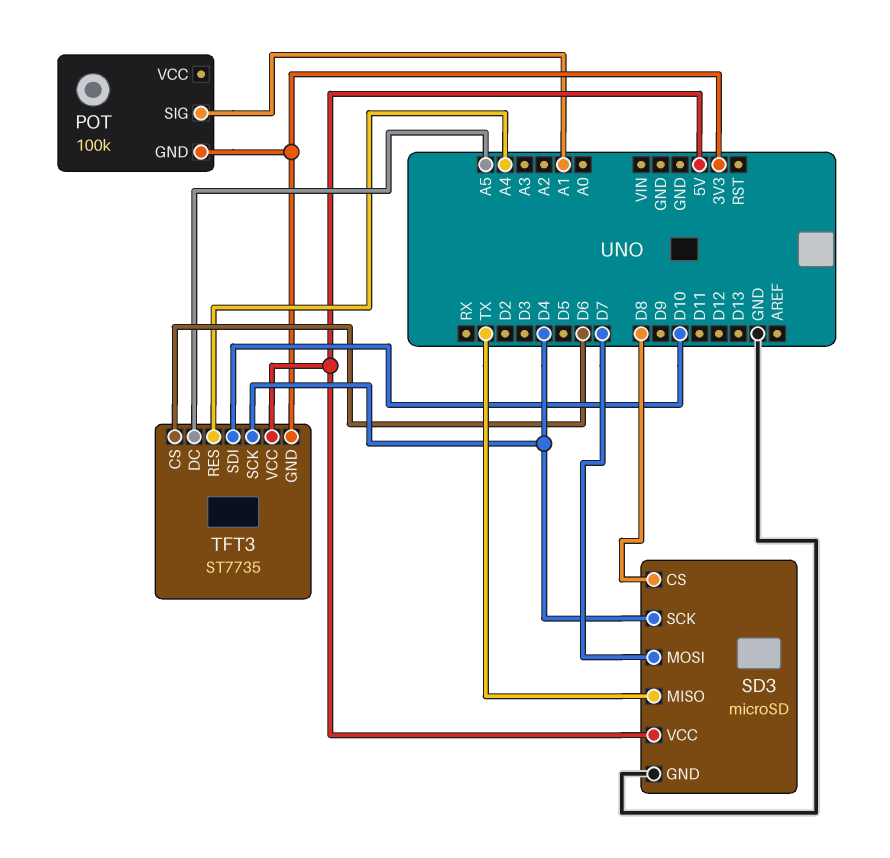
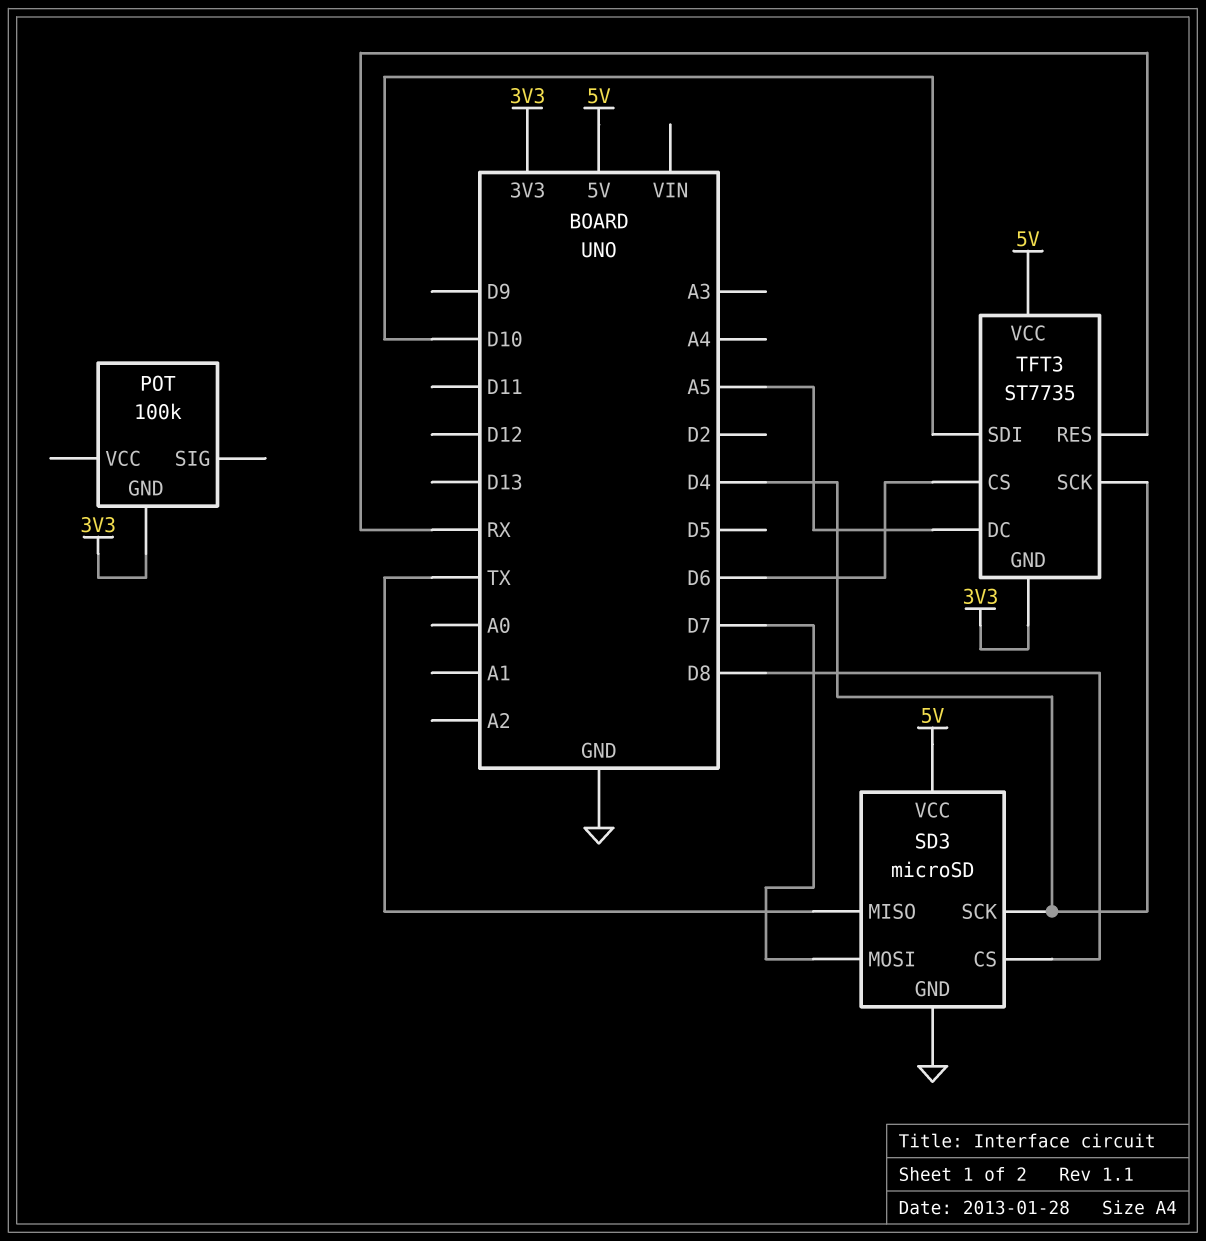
POT pin SIG: A1 -> none
TFT3 pin RES: A4 -> RX

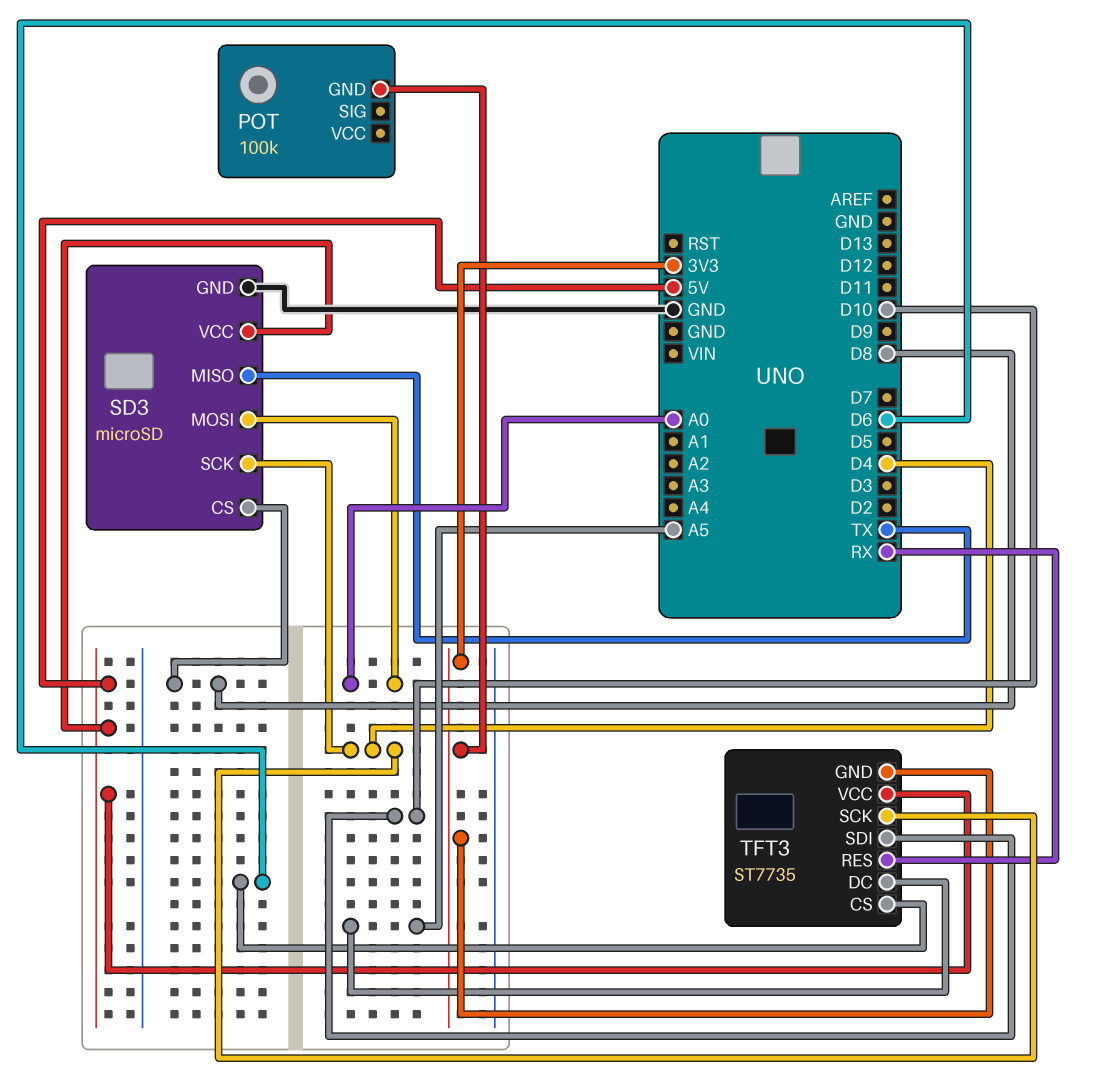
SD3 pin MOSI: D7 -> A0

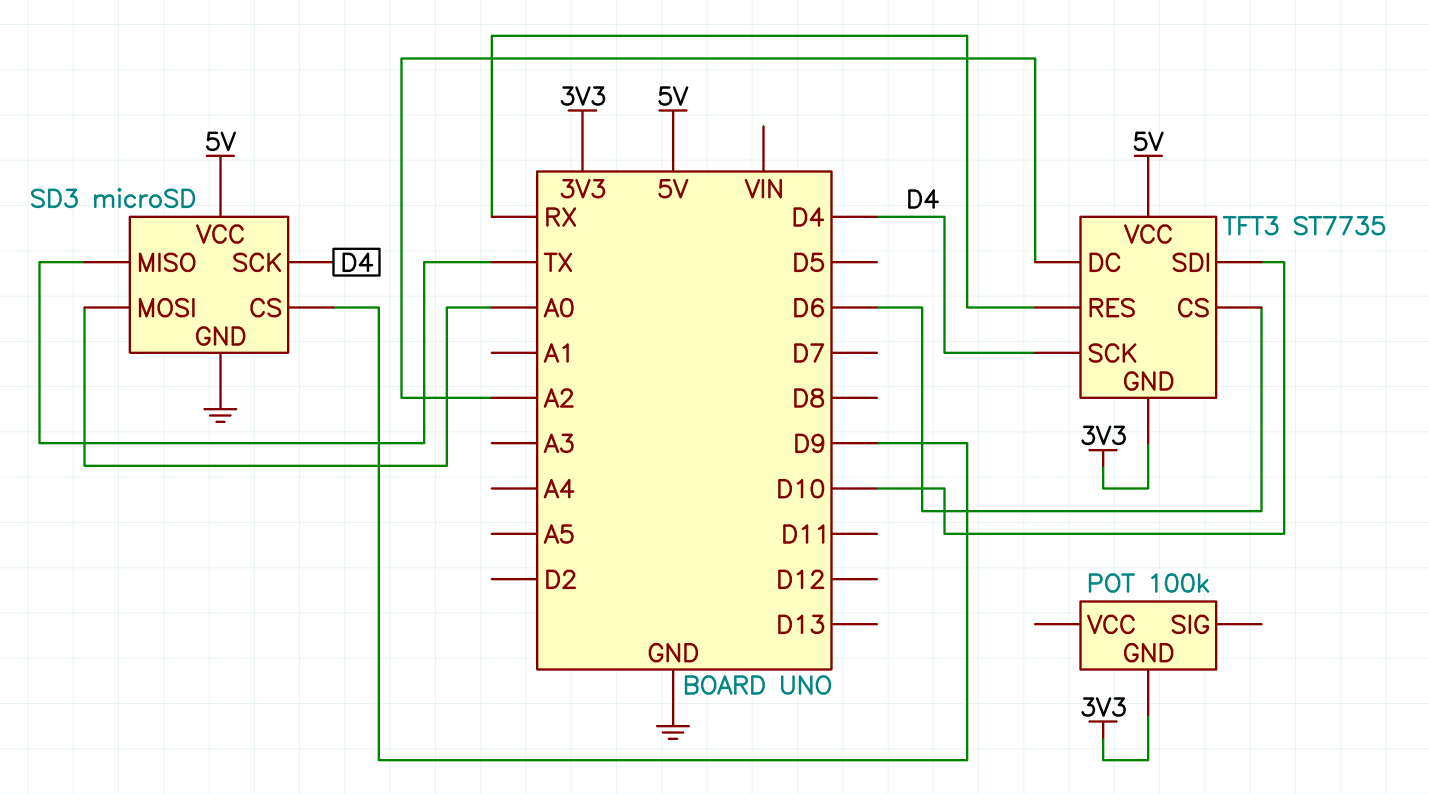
SD3 pin CS: D8 -> D9
TFT3 pin DC: A5 -> A2

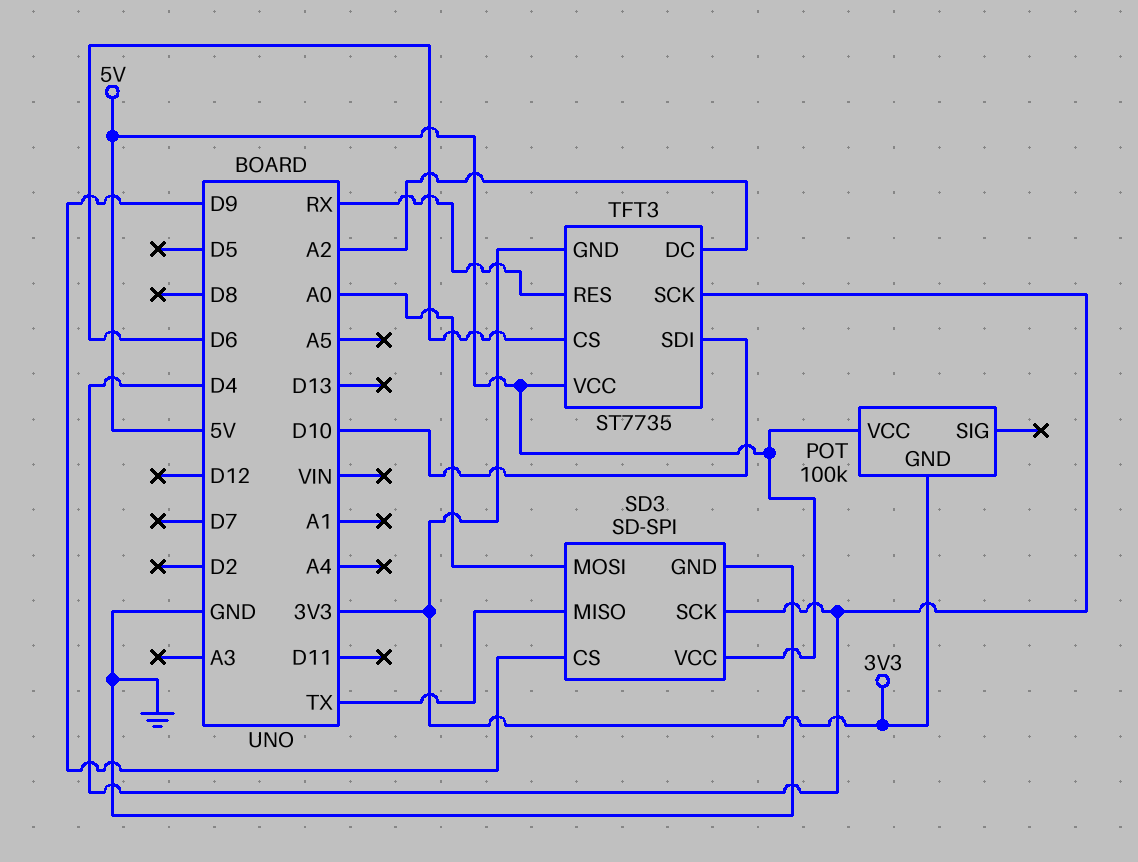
POT pin VCC: none -> 5V
SD3: microSD -> SD-SPI

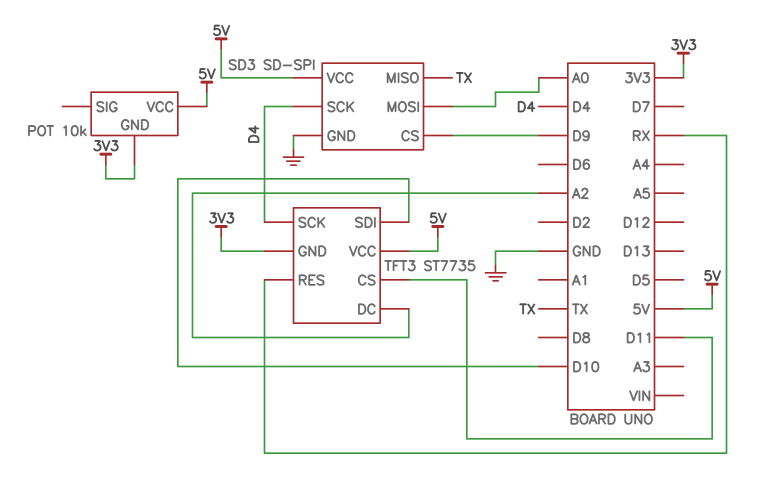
POT: 100k -> 10k
TFT3 pin CS: D6 -> D11

